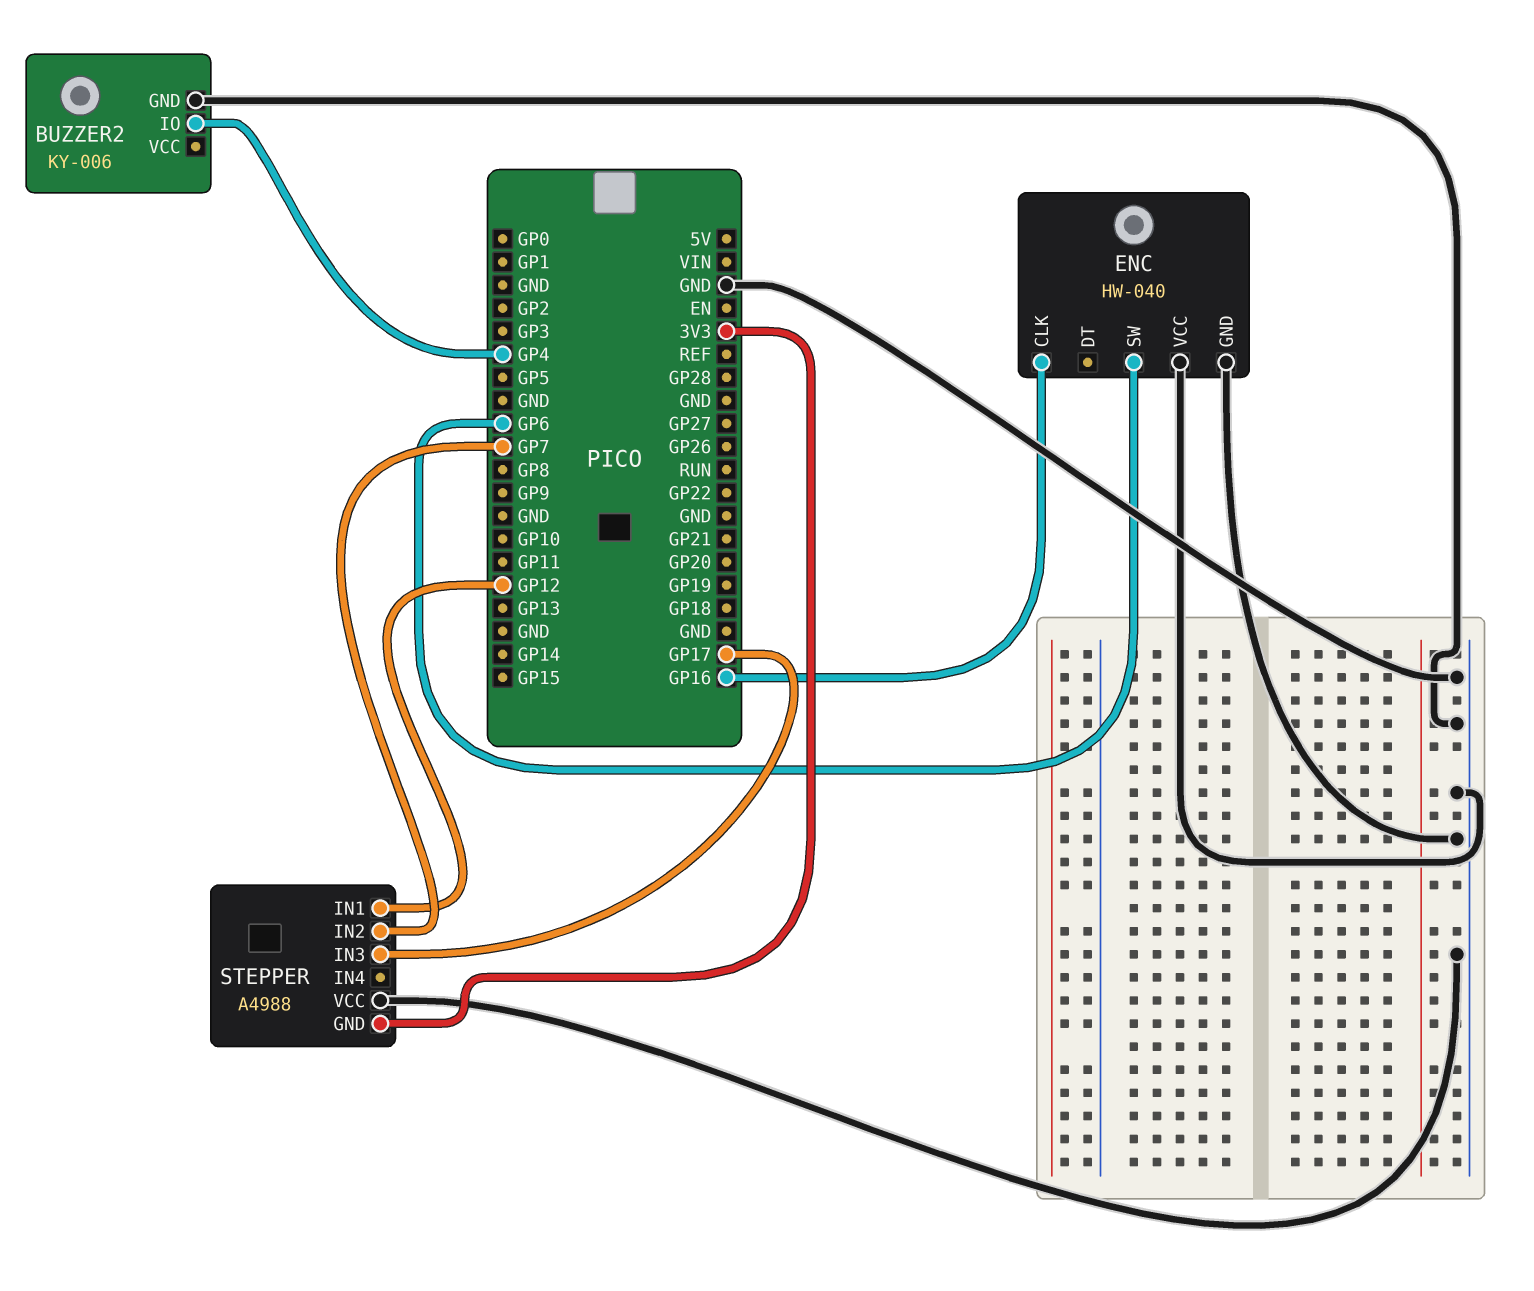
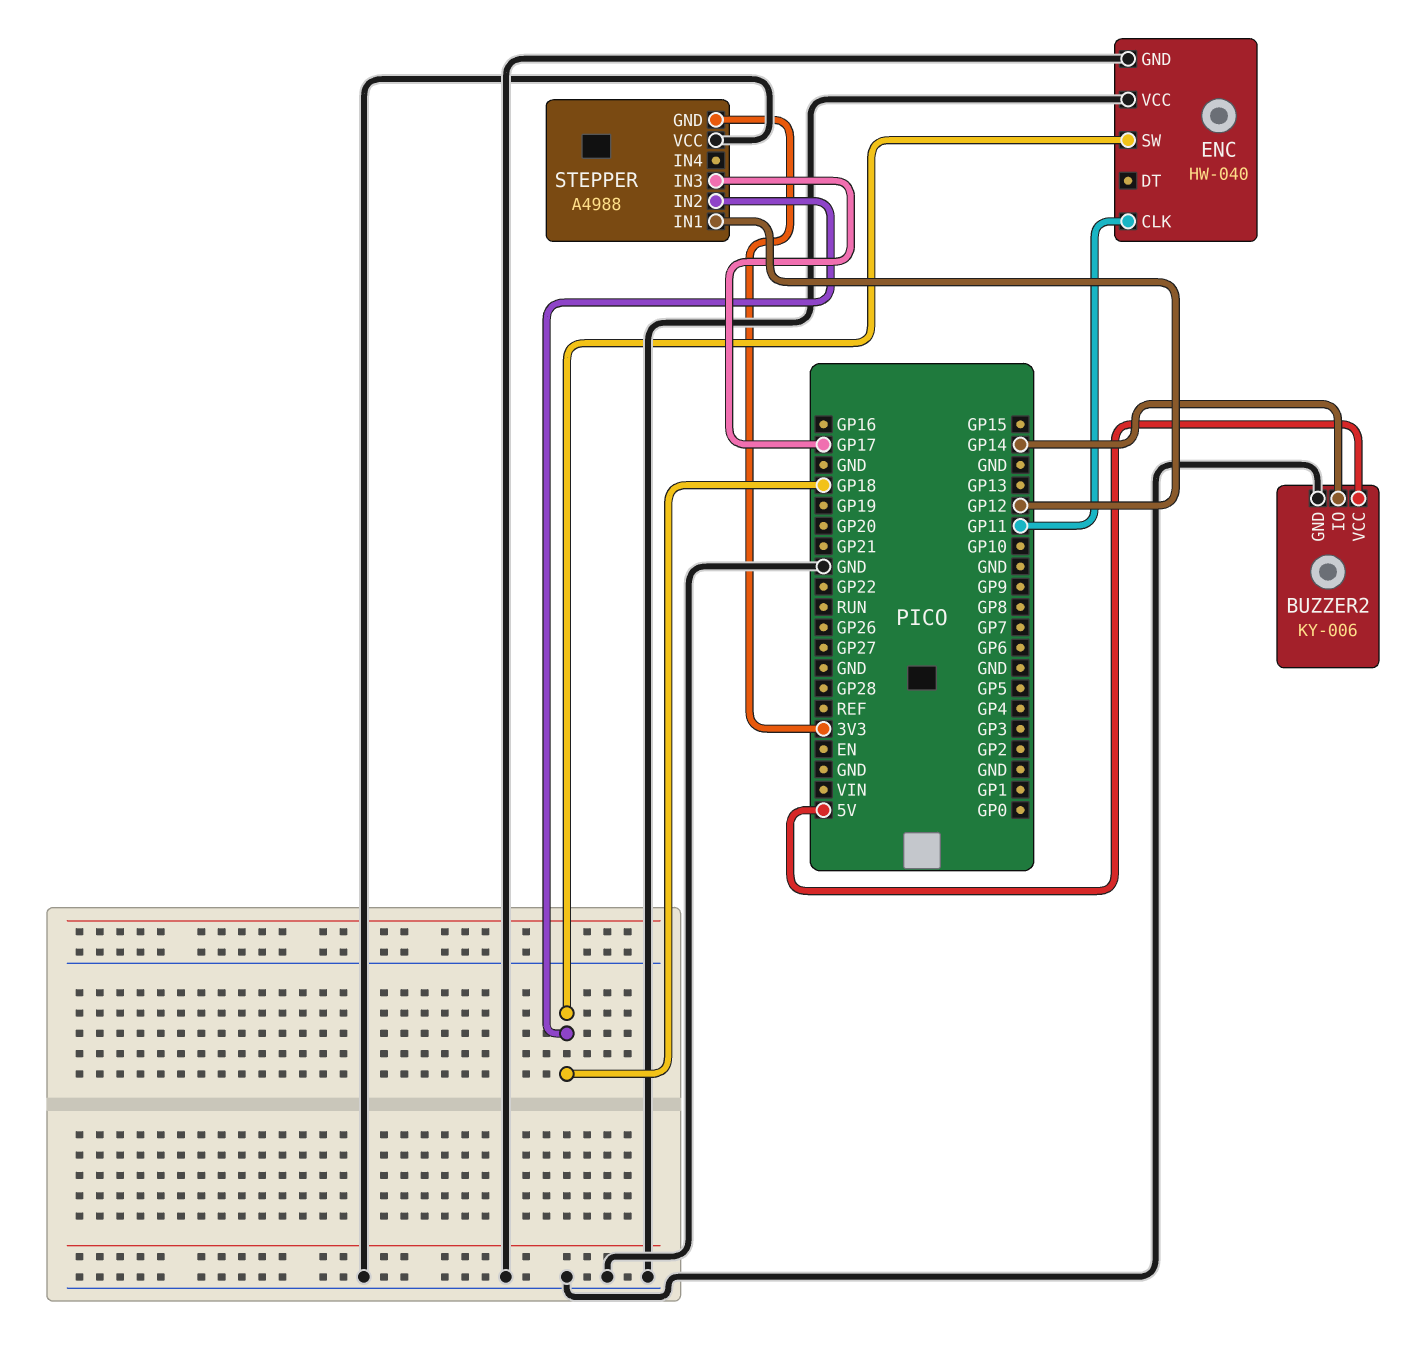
BUZZER2 pin IO: GP4 -> GP14
BUZZER2 pin VCC: none -> 5V
ENC pin CLK: GP16 -> GP11
ENC pin SW: GP6 -> GP18
STEPPER pin IN2: GP7 -> GP18

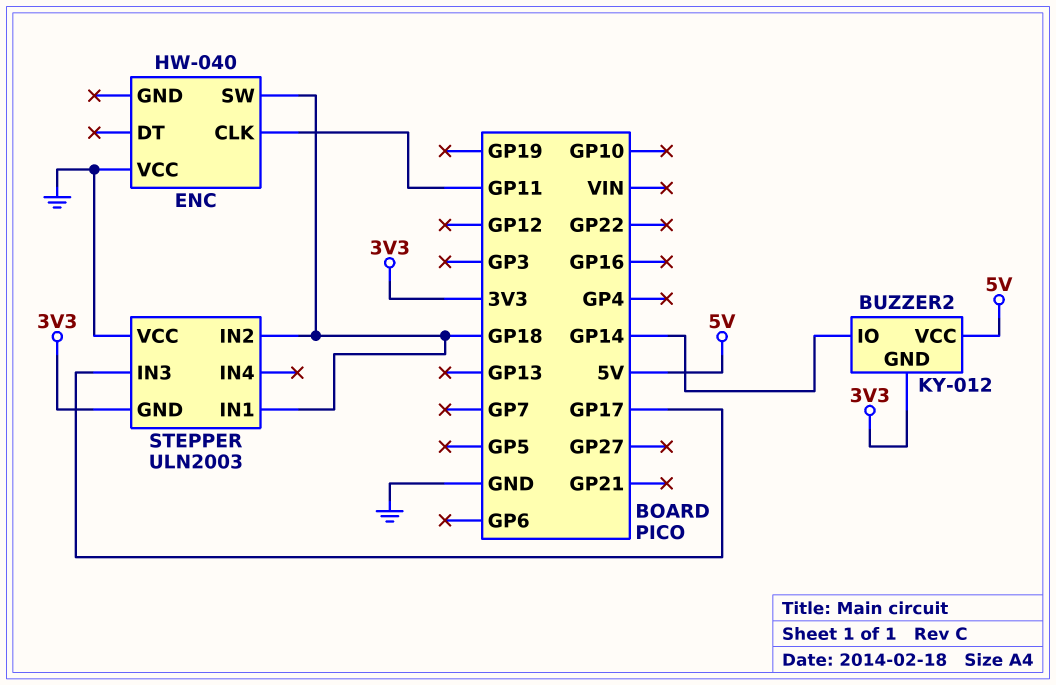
BUZZER2: KY-006 -> KY-012
BUZZER2 pin GND: GND -> 3V3
ENC pin GND: GND -> none
STEPPER: A4988 -> ULN2003
STEPPER pin IN1: GP12 -> GP18

